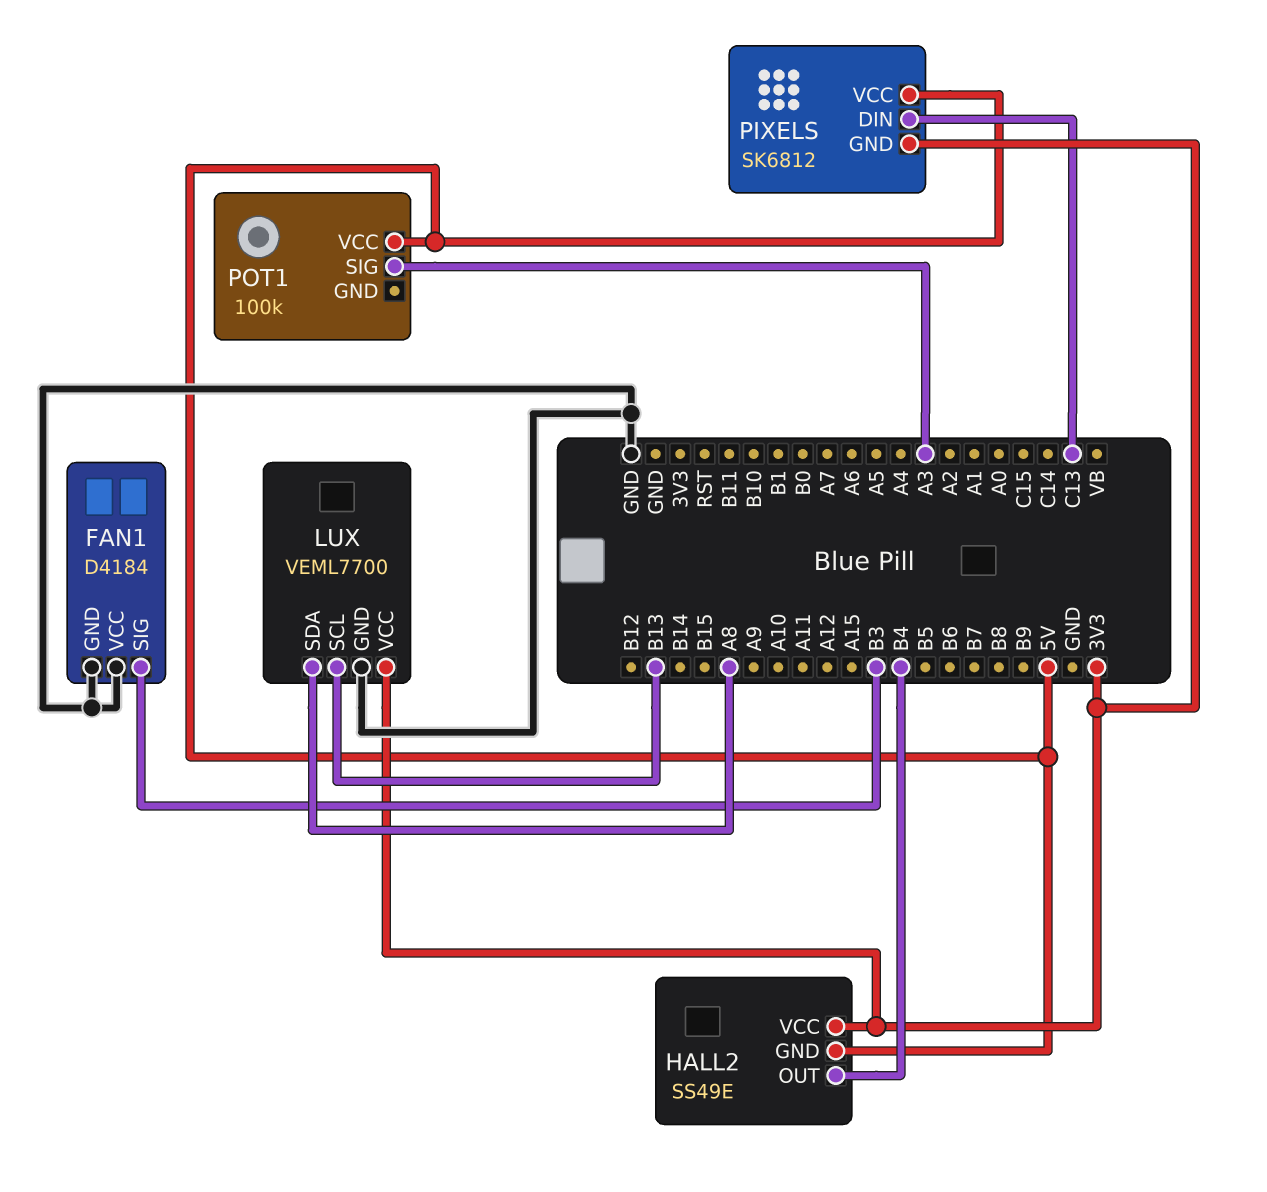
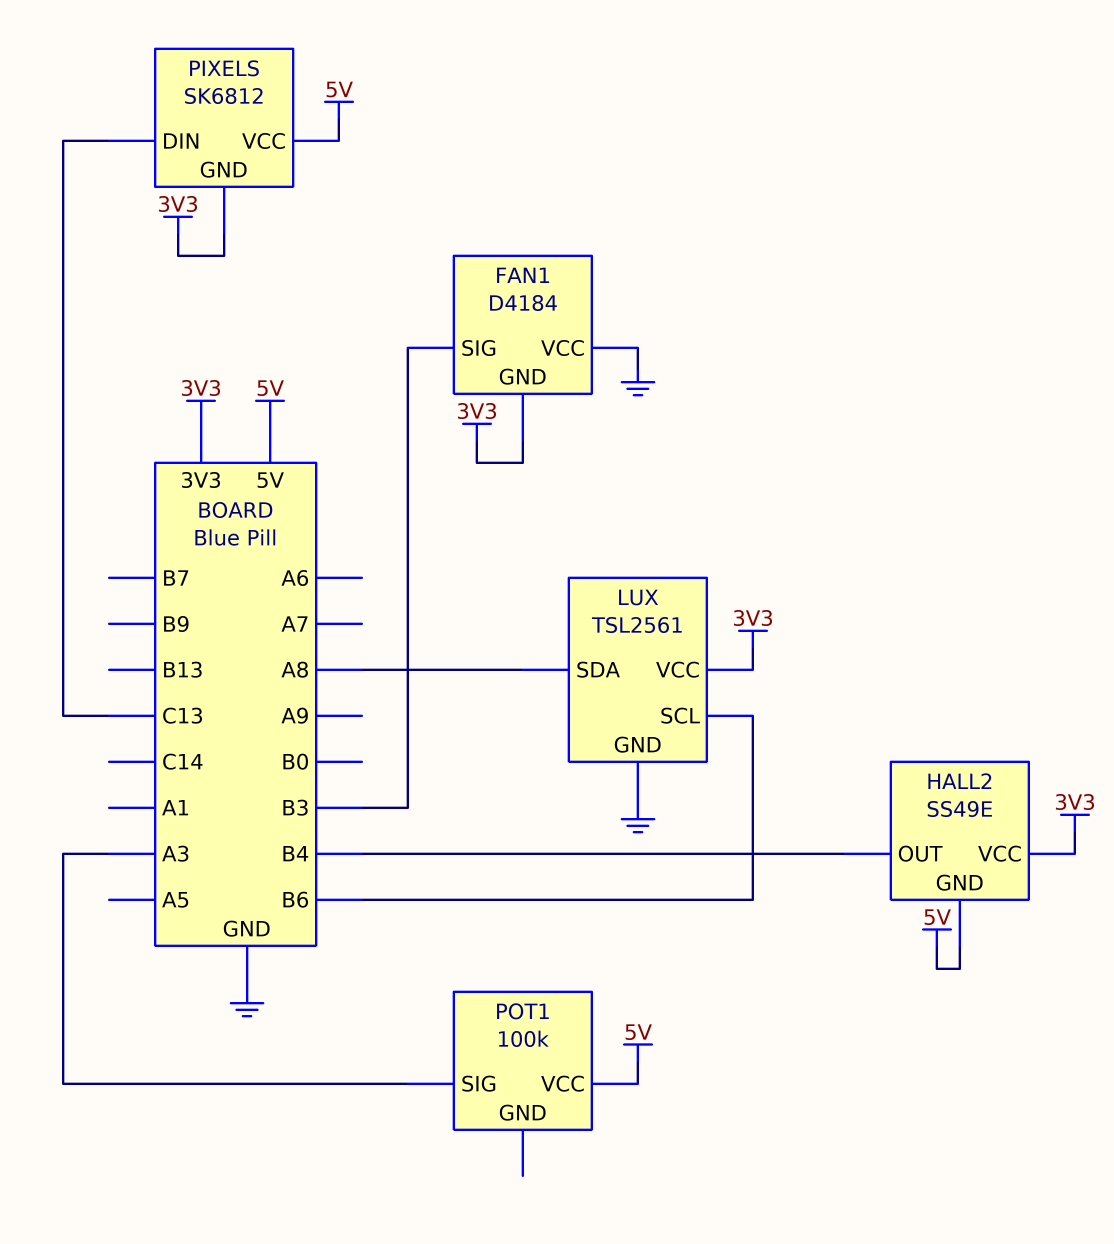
FAN1 pin GND: GND -> 3V3
LUX: VEML7700 -> TSL2561
LUX pin SCL: B13 -> B6

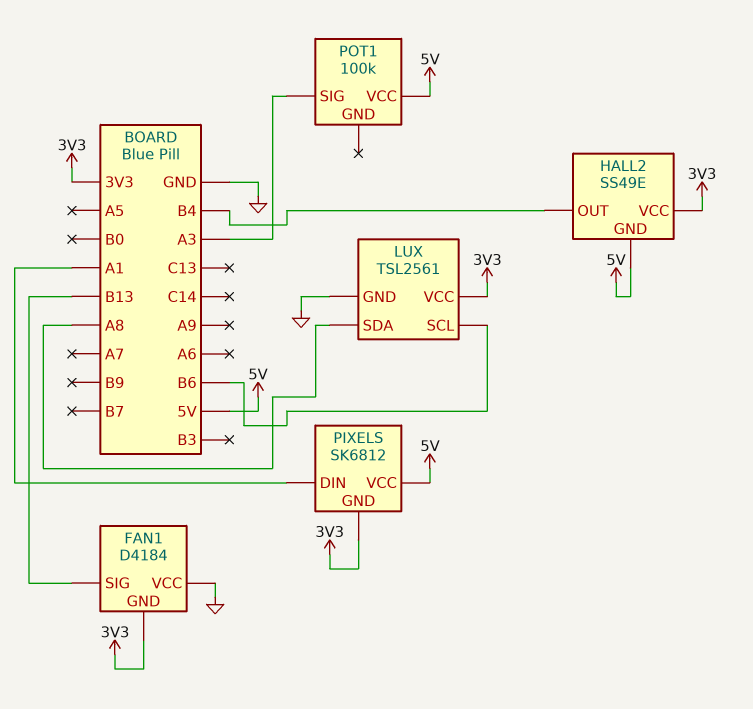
FAN1 pin SIG: B3 -> B13
PIXELS pin DIN: C13 -> A1

